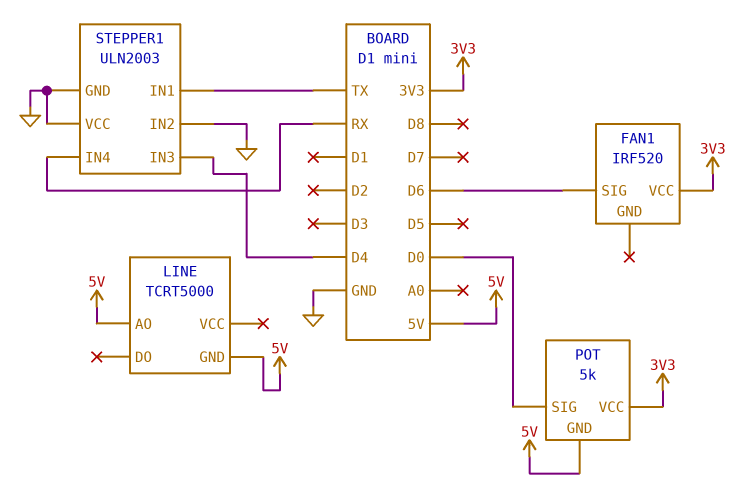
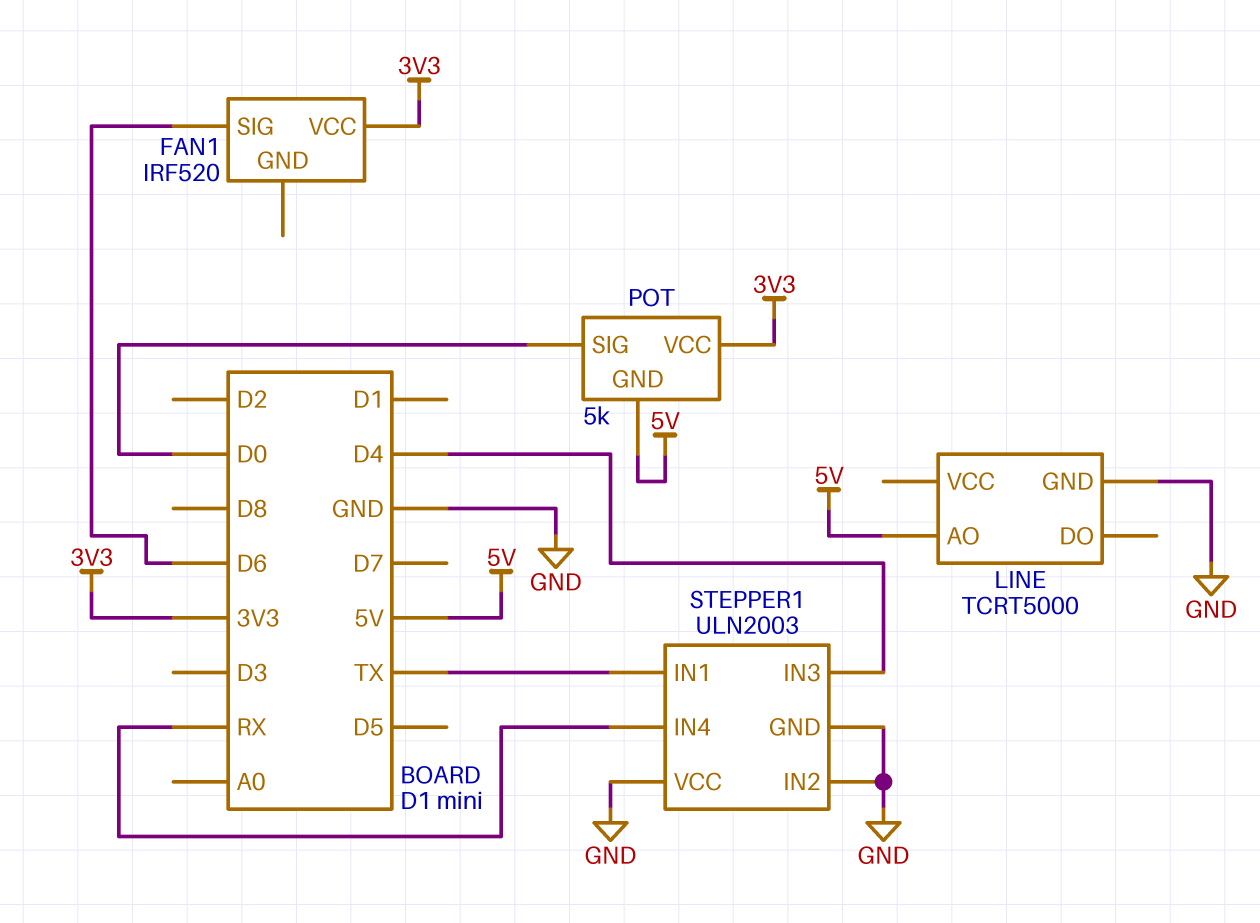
LINE pin GND: 5V -> GND

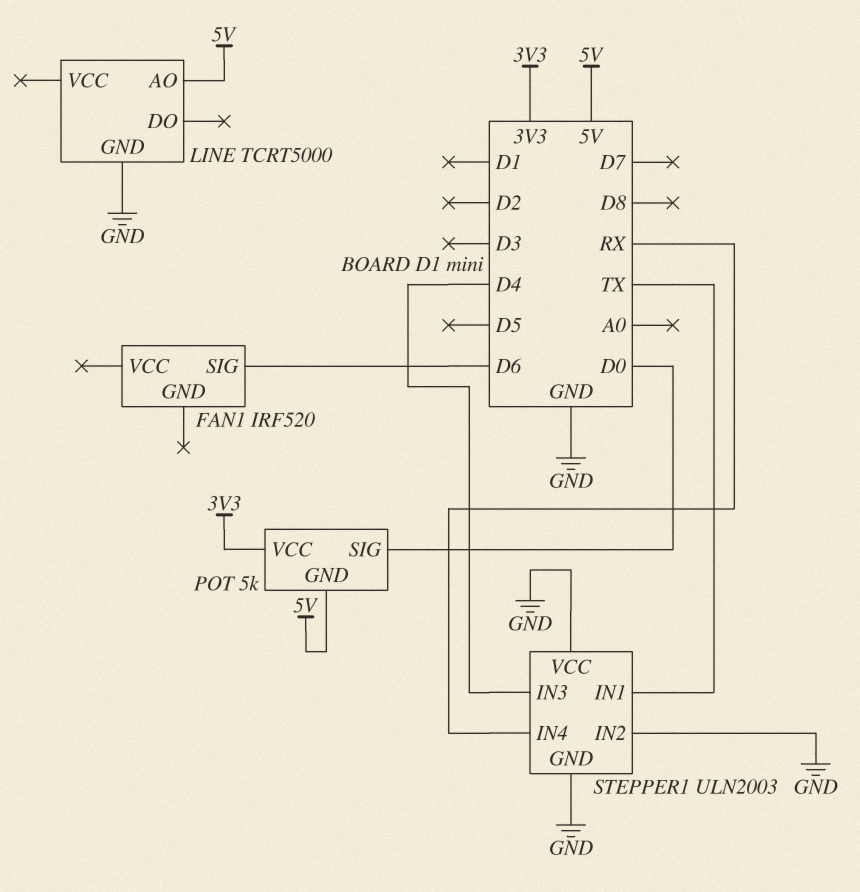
FAN1 pin VCC: 3V3 -> none

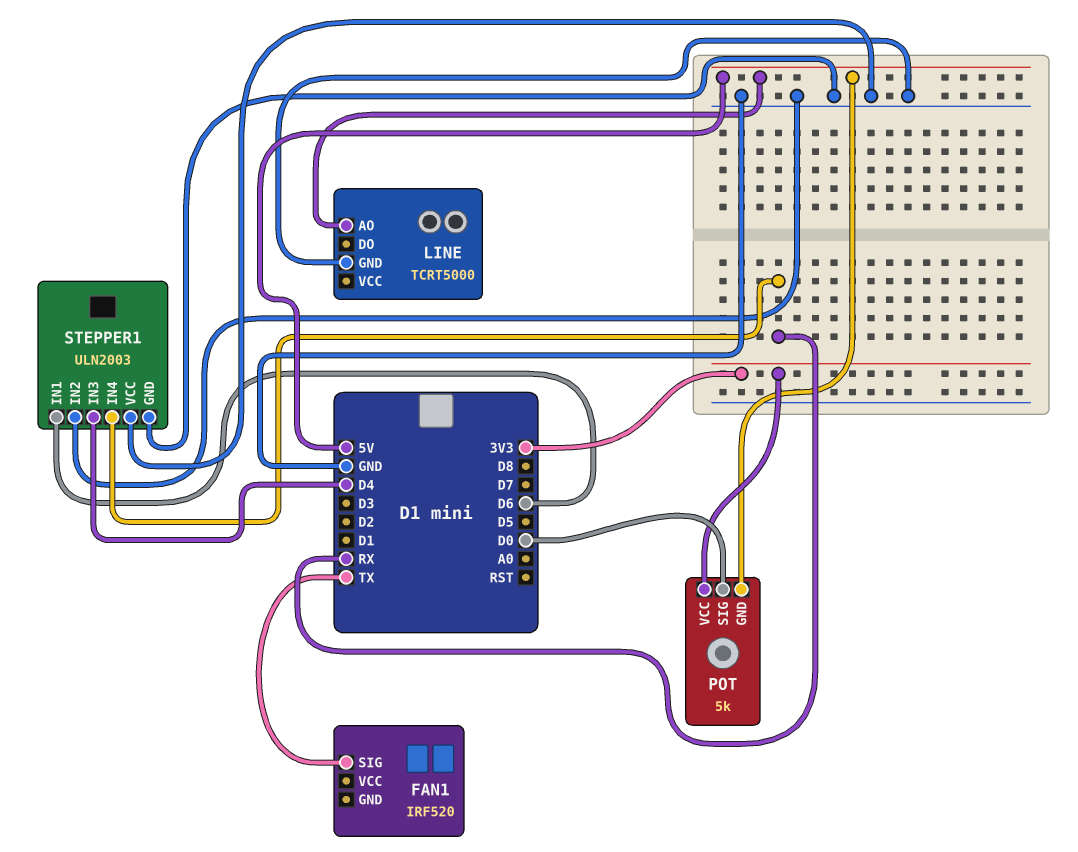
FAN1 pin SIG: D6 -> TX
STEPPER1 pin IN1: TX -> D6

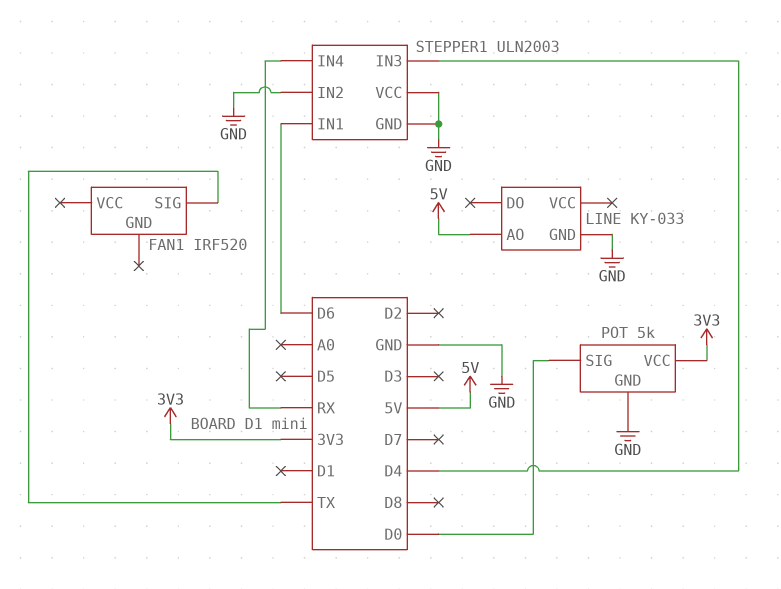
LINE: TCRT5000 -> KY-033
POT pin GND: 5V -> GND

